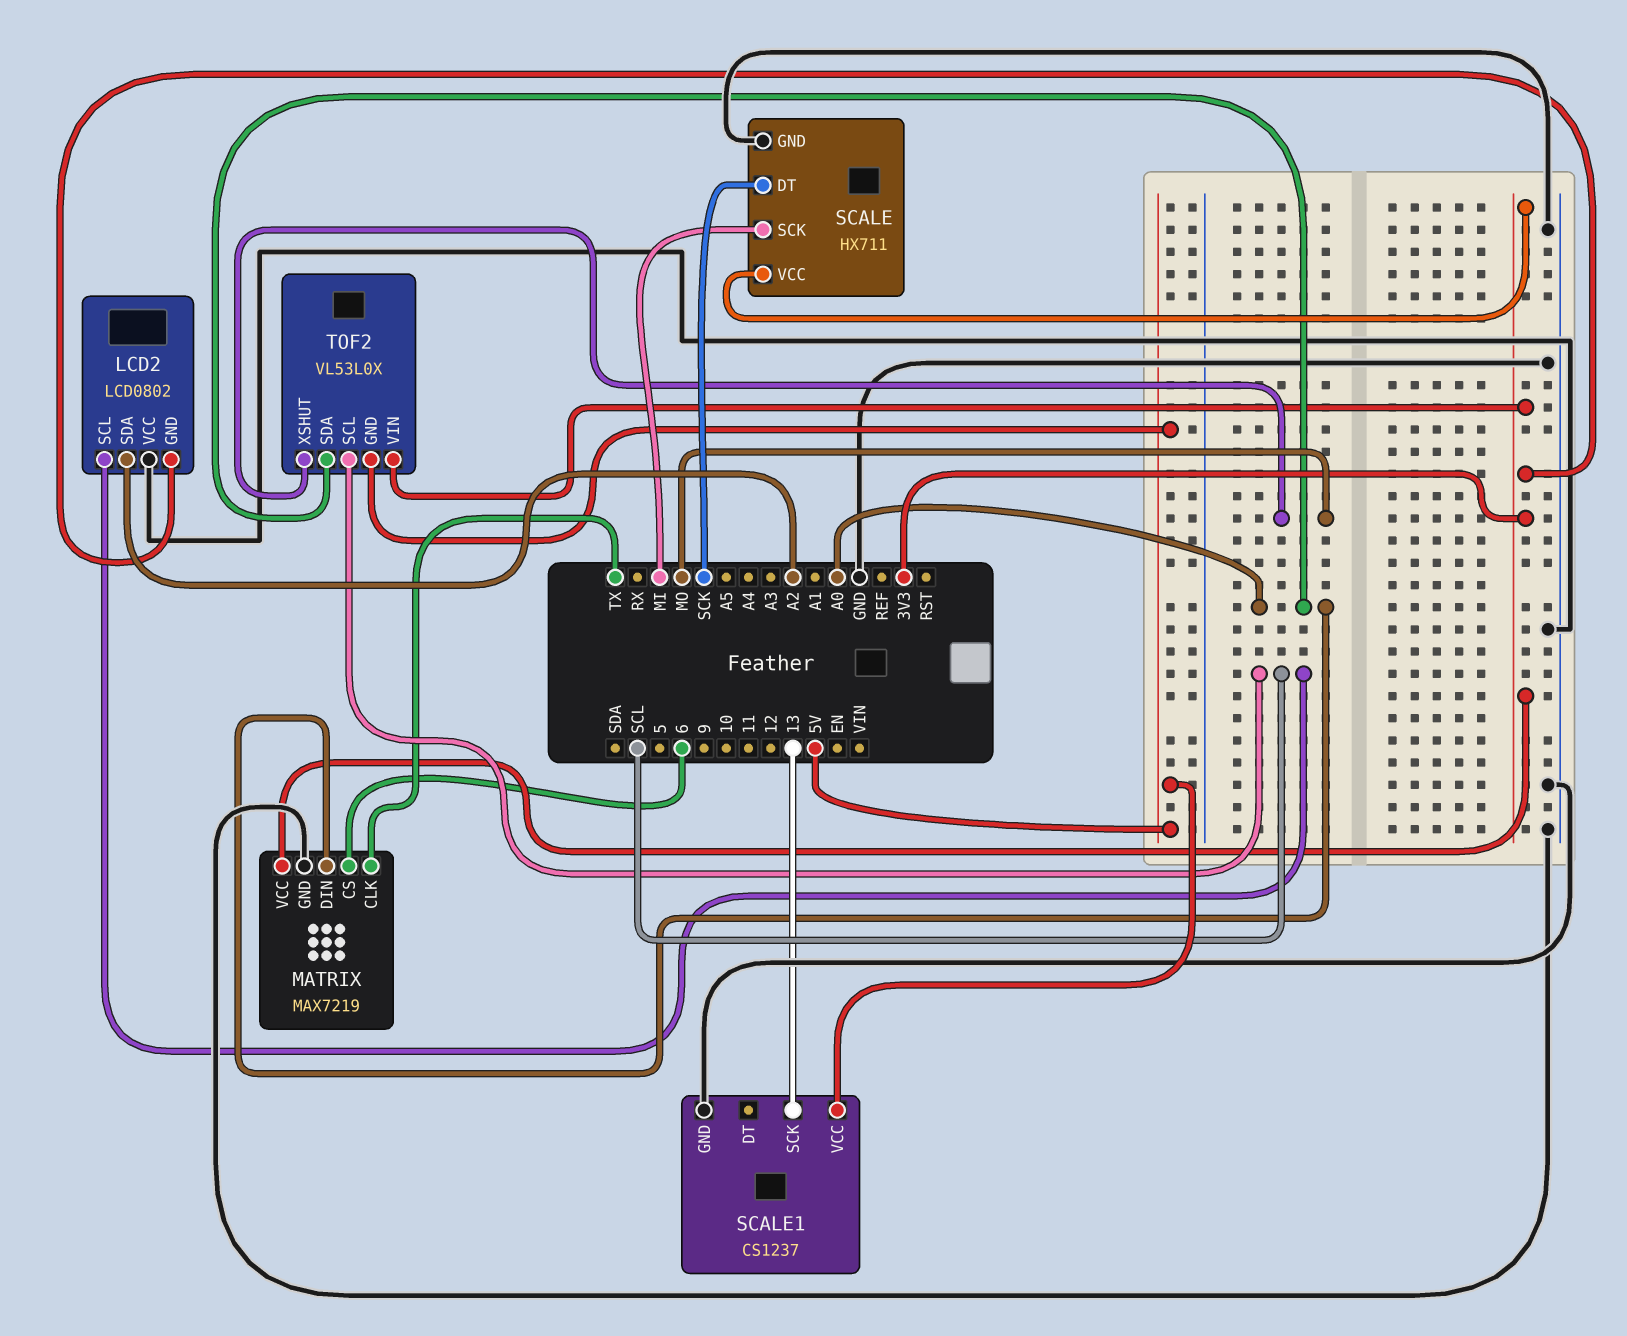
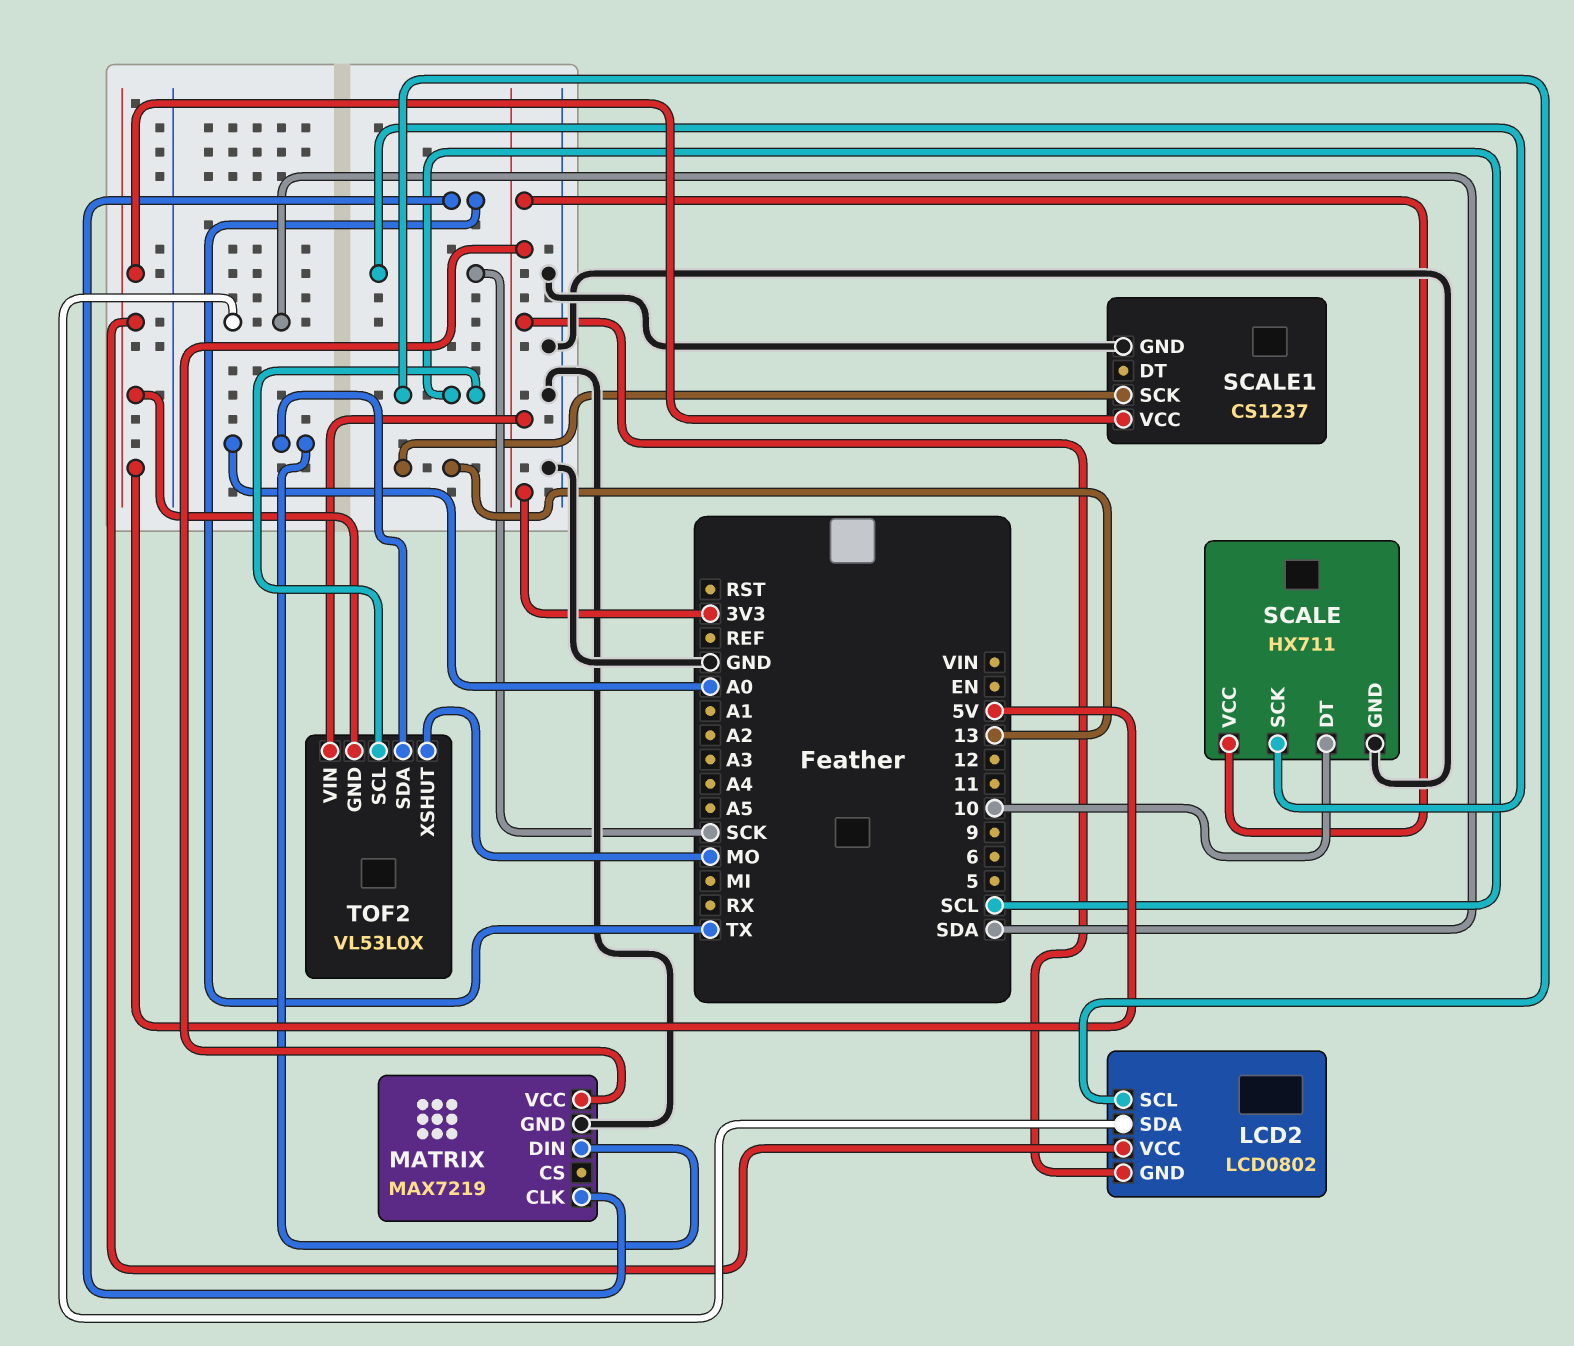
LCD2 pin SDA: A2 -> SDA
LCD2 pin VCC: GND -> 5V
MATRIX pin CS: 6 -> none
SCALE pin DT: SCK -> 10
SCALE pin SCK: MI -> SCK

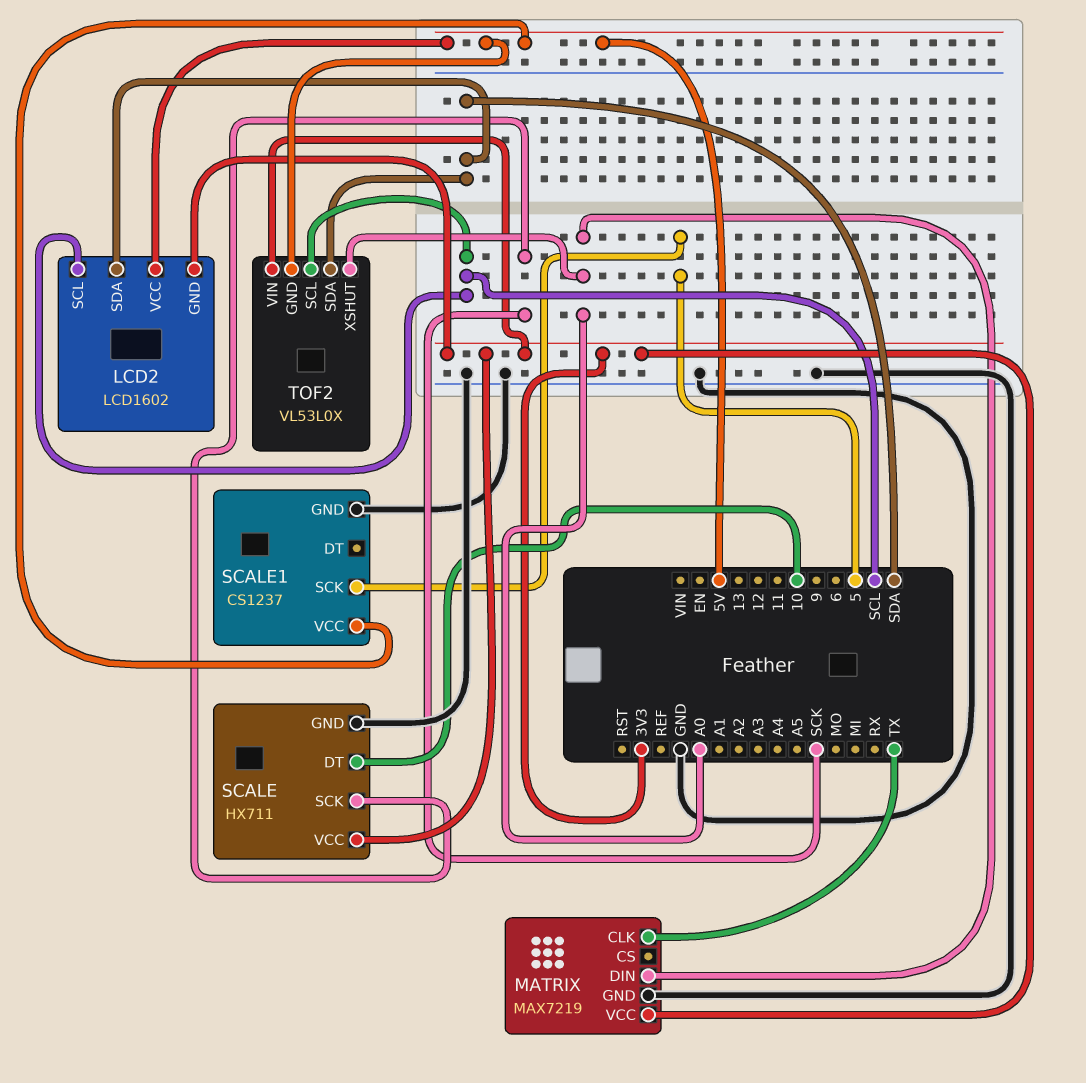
LCD2: LCD0802 -> LCD1602
SCALE1 pin SCK: 13 -> 5
TOF2 pin SDA: A0 -> SDA
TOF2 pin XSHUT: MO -> A0

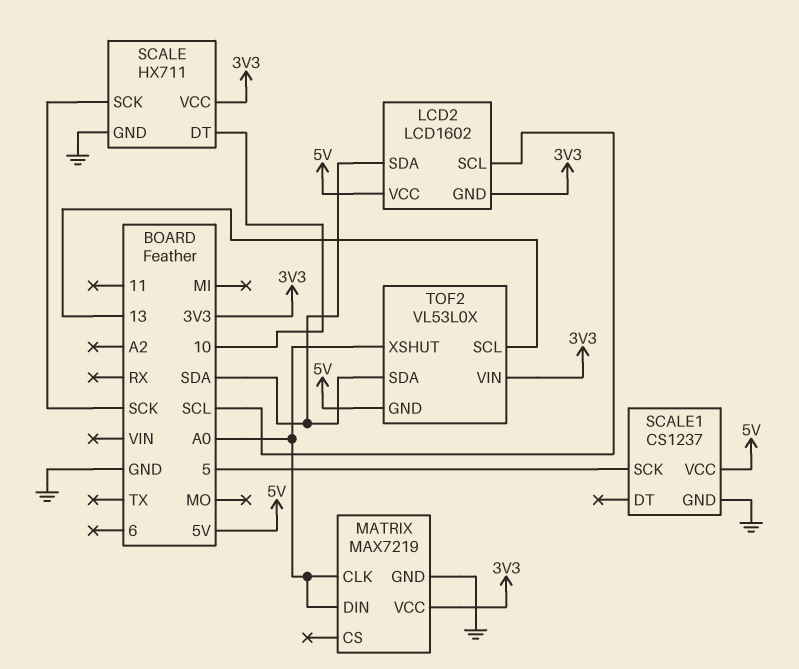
MATRIX pin CLK: TX -> A0
TOF2 pin SCL: SCL -> 13

